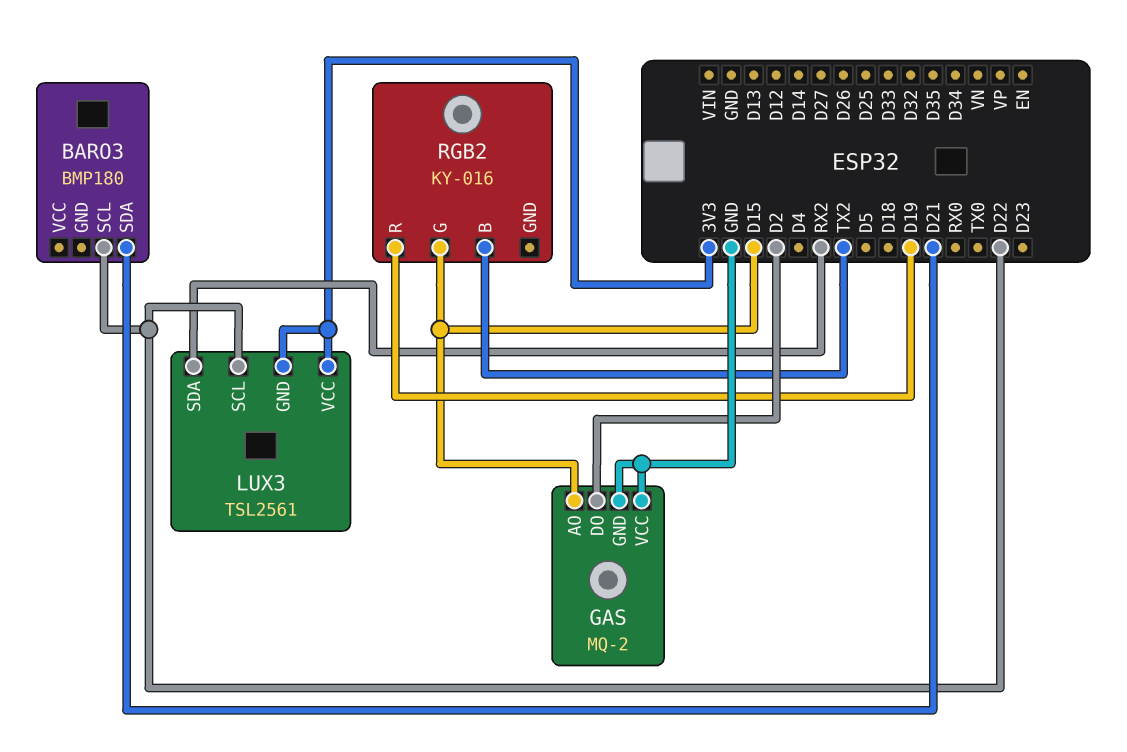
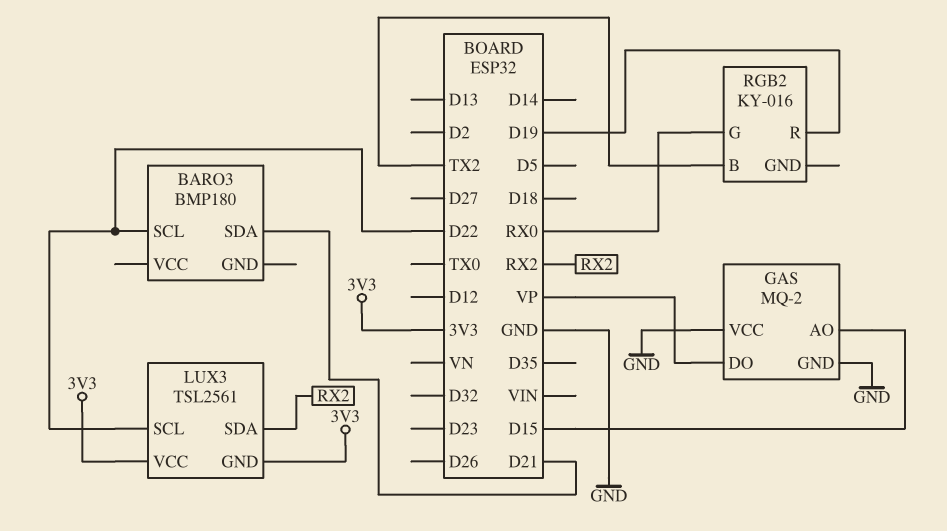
GAS pin DO: D2 -> VP
RGB2 pin G: D15 -> RX0

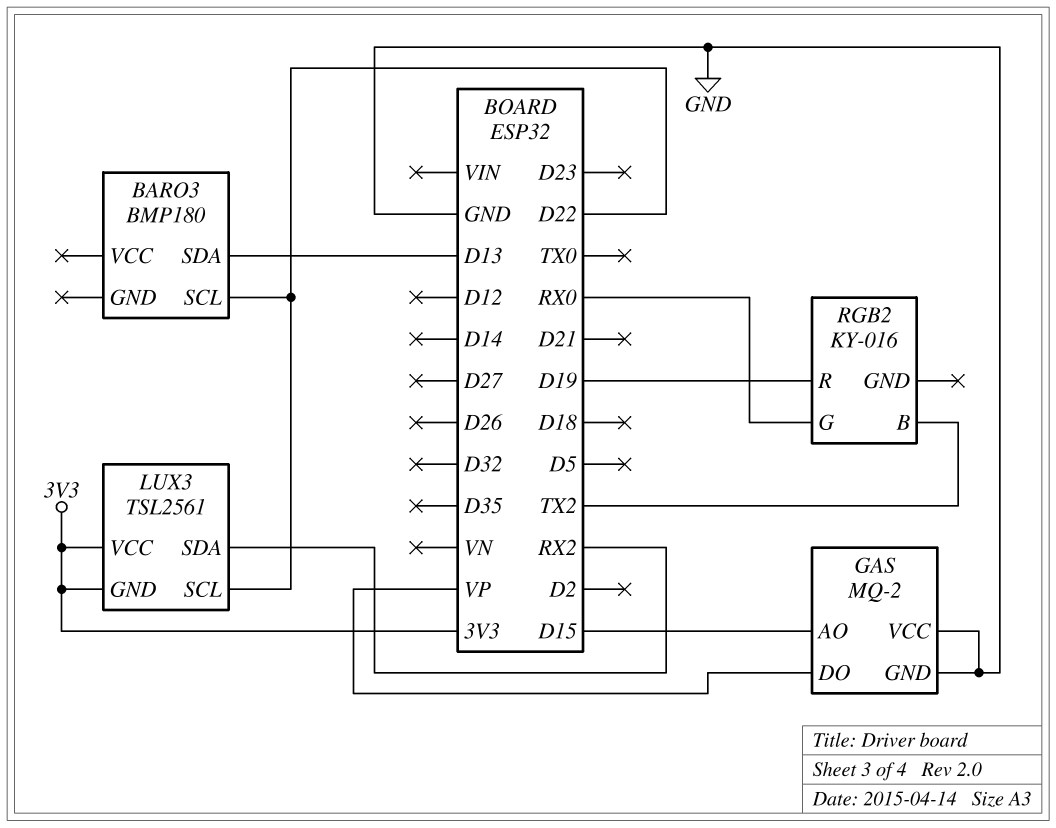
BARO3 pin SDA: D21 -> D13

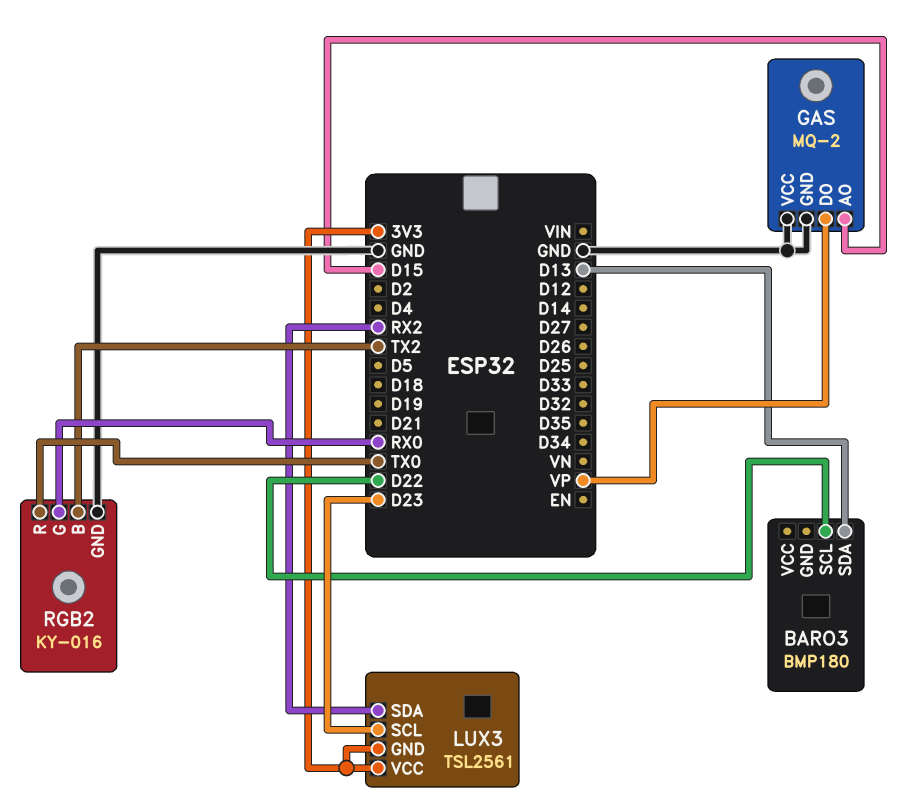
LUX3 pin SCL: D22 -> D23
RGB2 pin GND: none -> GND
RGB2 pin R: D19 -> TX0

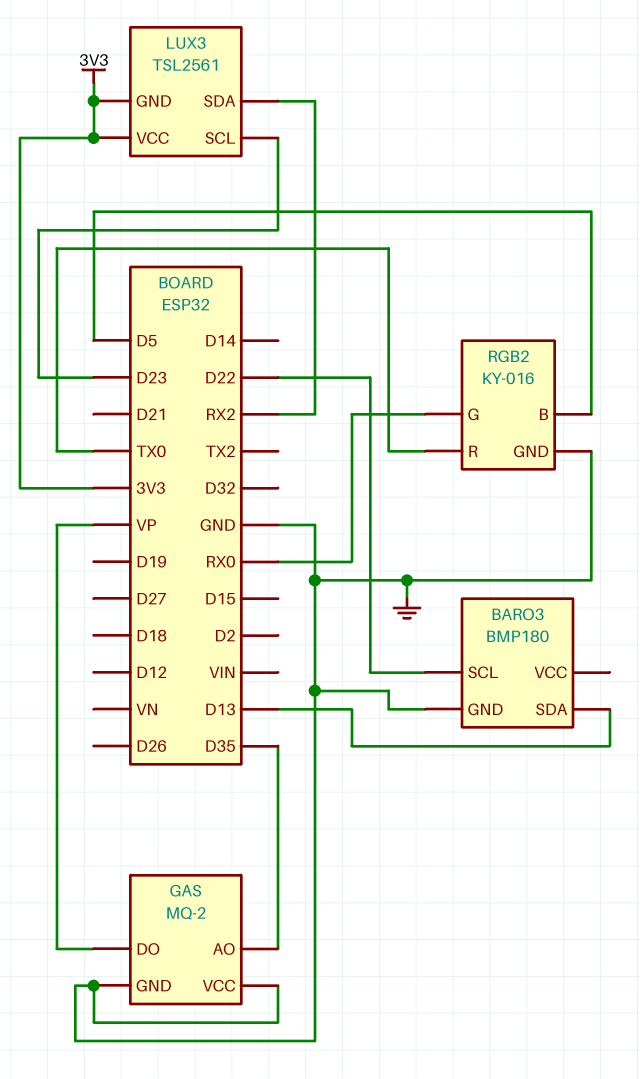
BARO3 pin GND: none -> GND
GAS pin AO: D15 -> D35
RGB2 pin B: TX2 -> D5

